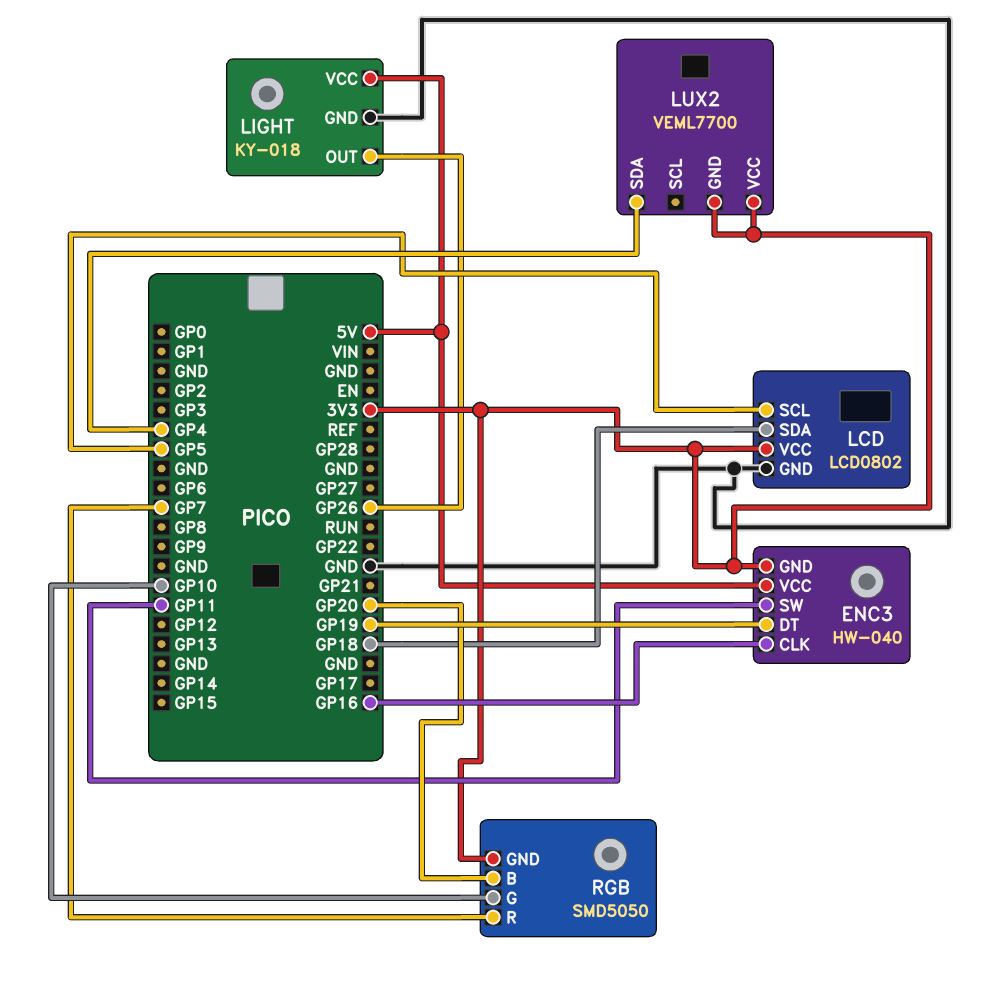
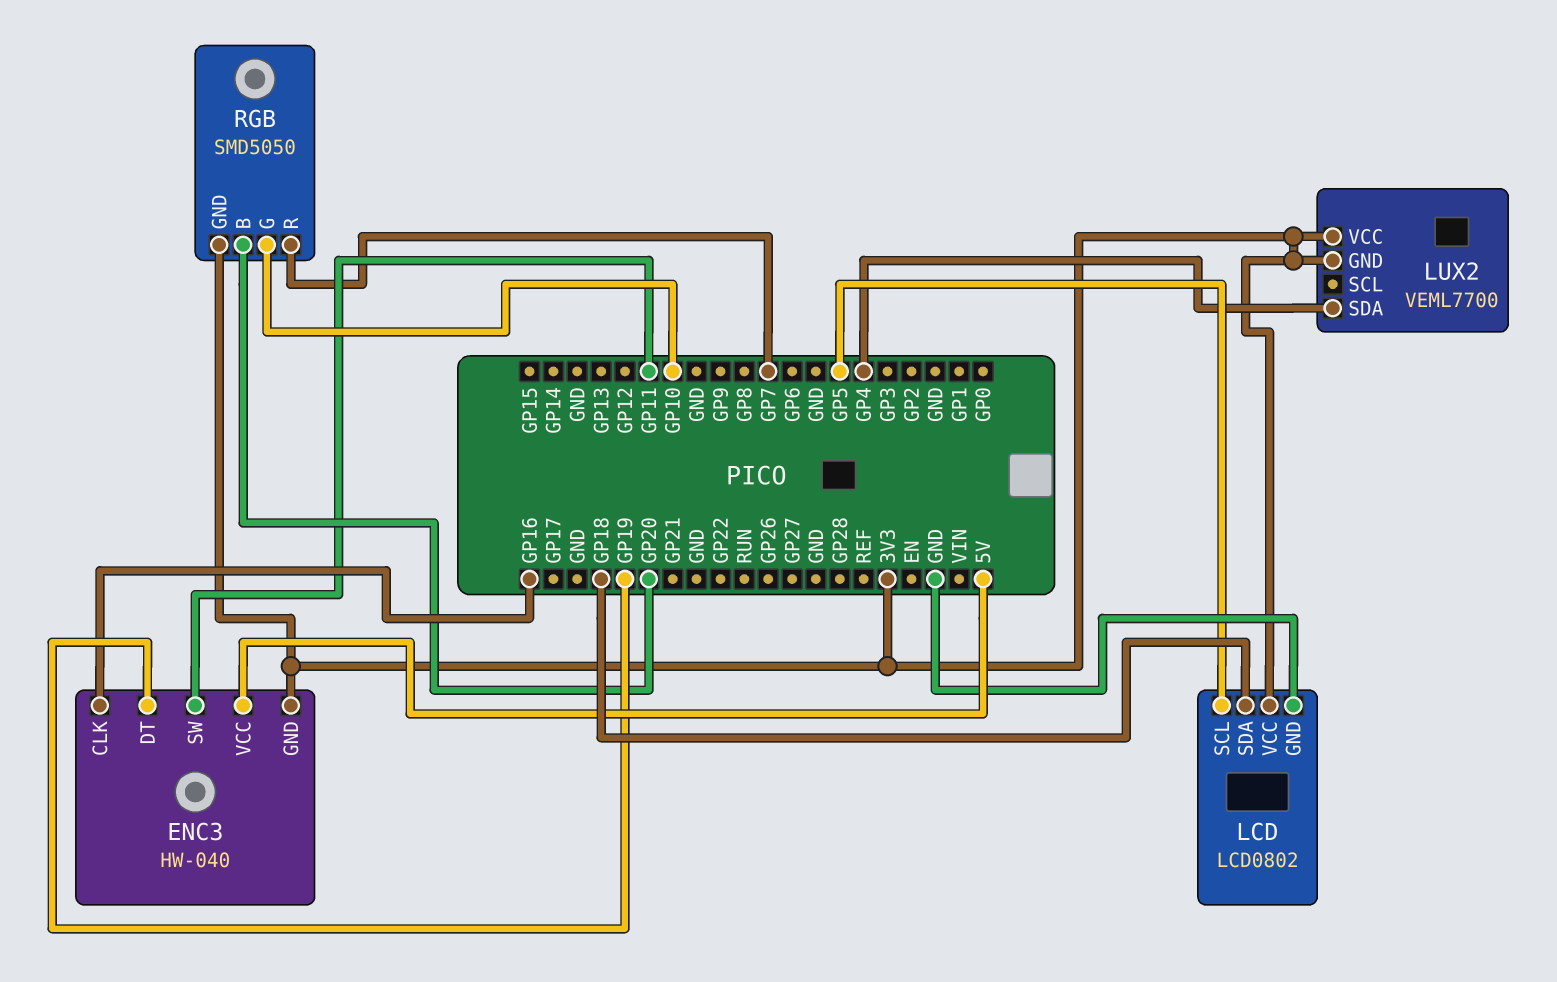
LIGHT: KY-018 -> none
LIGHT pin GND: GND -> none
LIGHT pin OUT: GP26 -> none
LIGHT pin VCC: 5V -> none

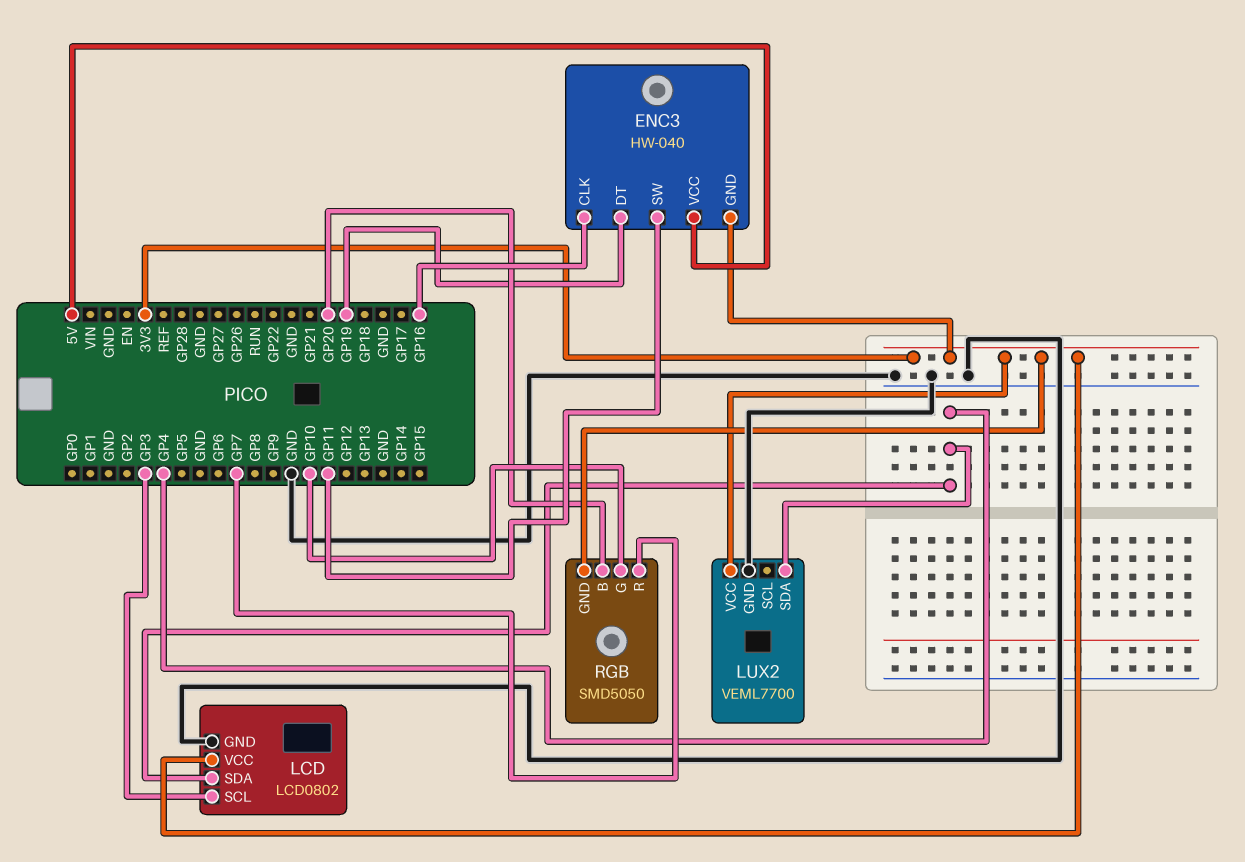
LCD pin SCL: GP5 -> GP3
LCD pin SDA: GP18 -> GP4
LUX2 pin GND: 3V3 -> GND

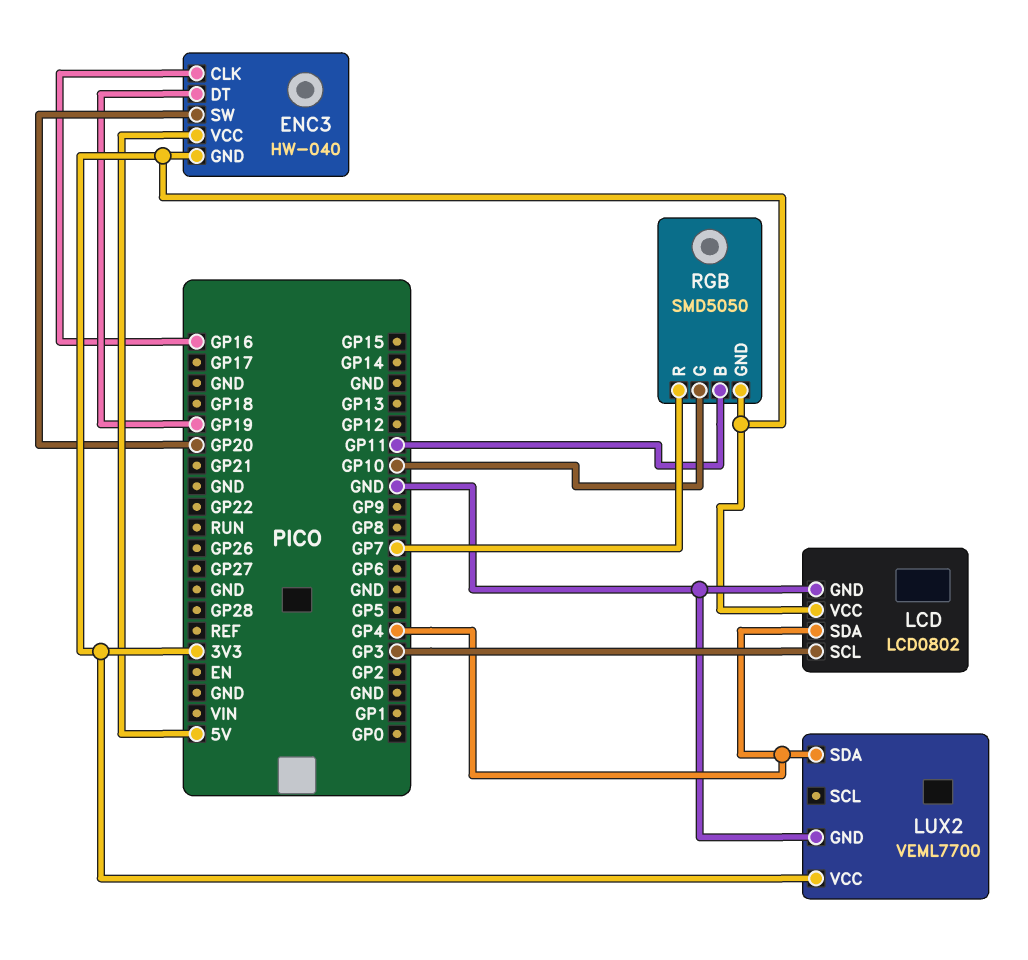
ENC3 pin SW: GP11 -> GP20
RGB pin B: GP20 -> GP11

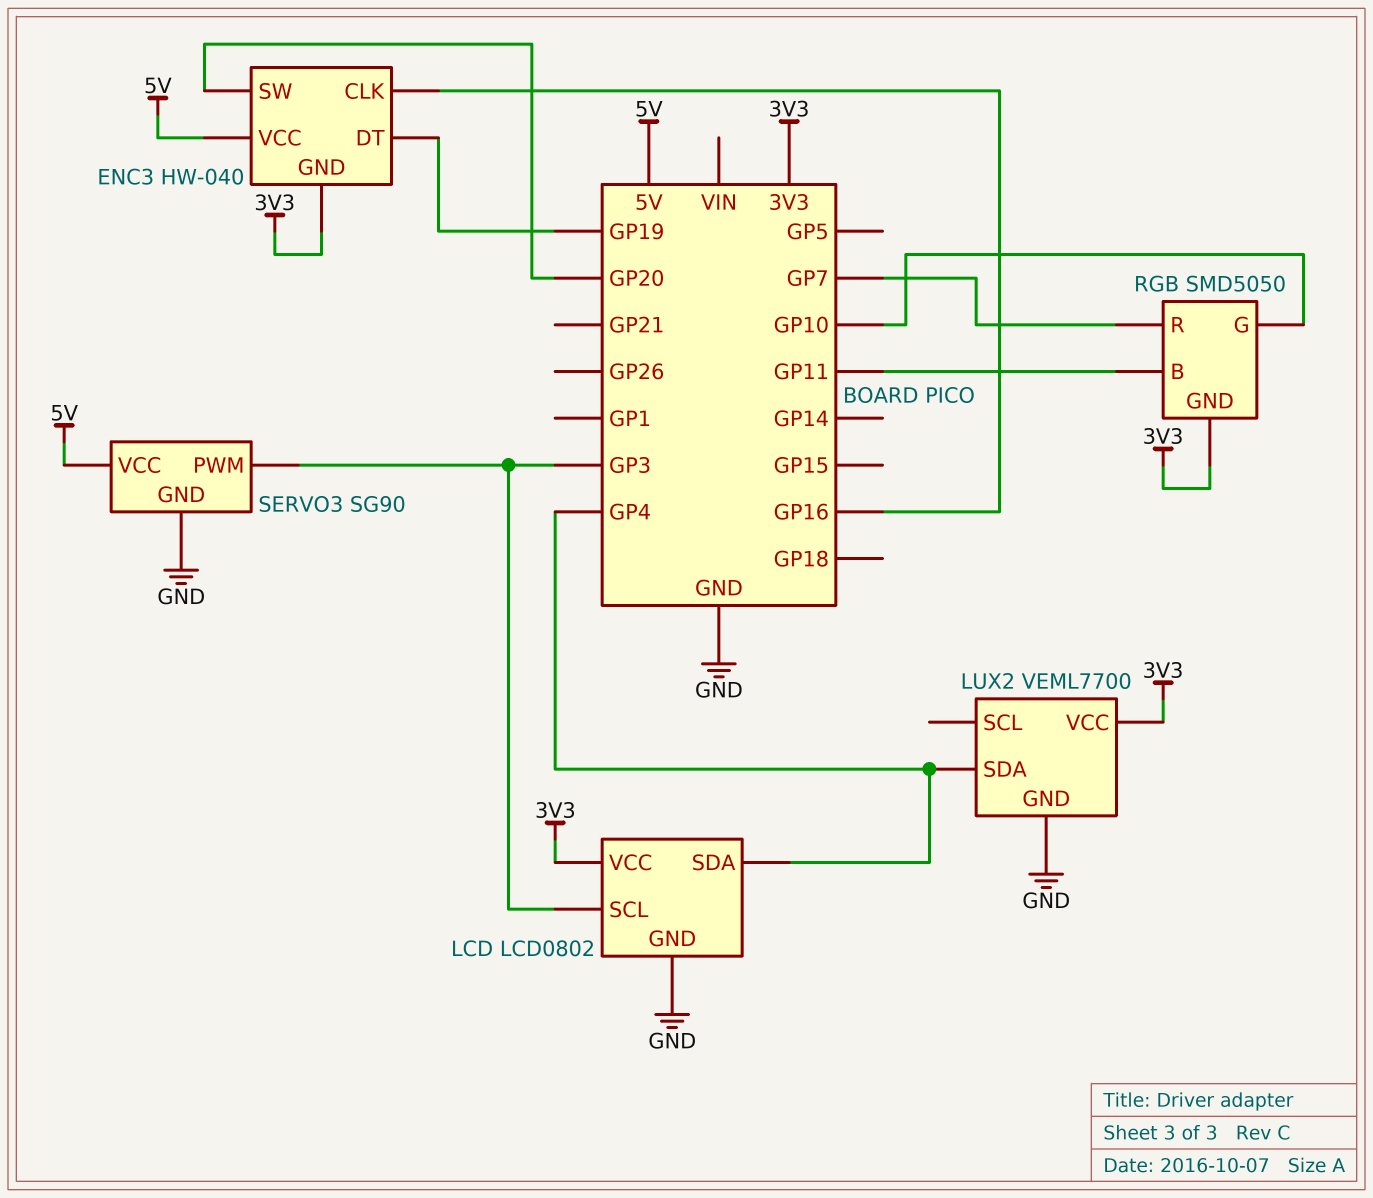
SERVO3: none -> SG90
SERVO3 pin GND: none -> GND
SERVO3 pin PWM: none -> GP3
SERVO3 pin VCC: none -> 5V

